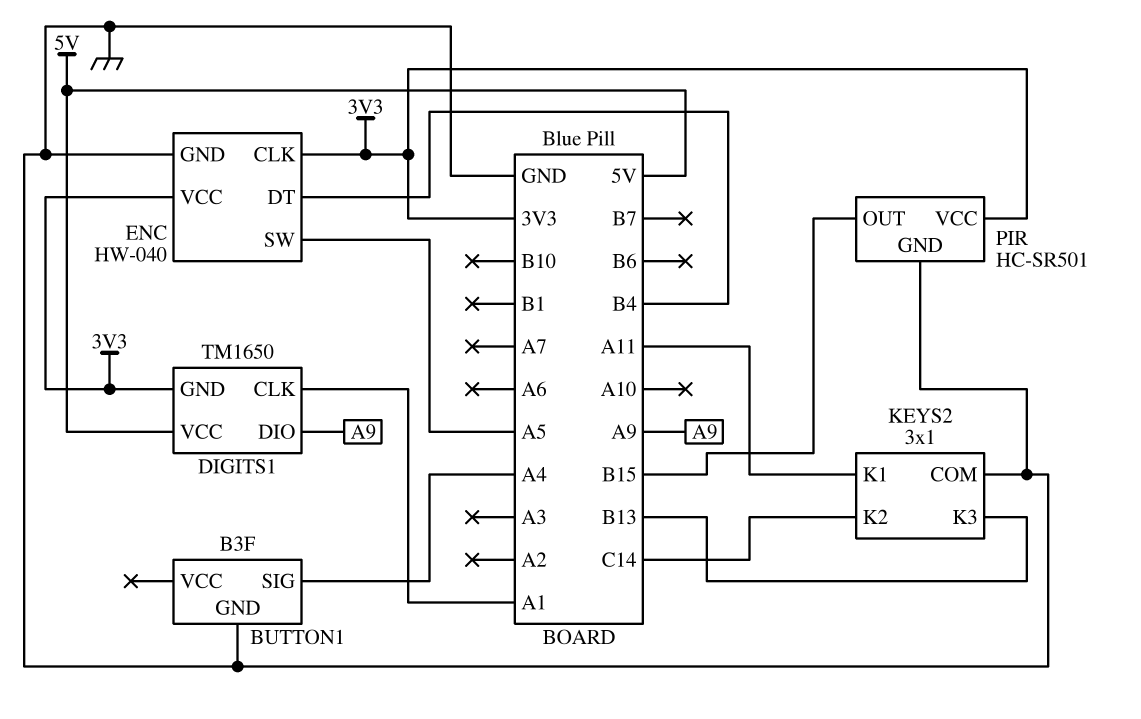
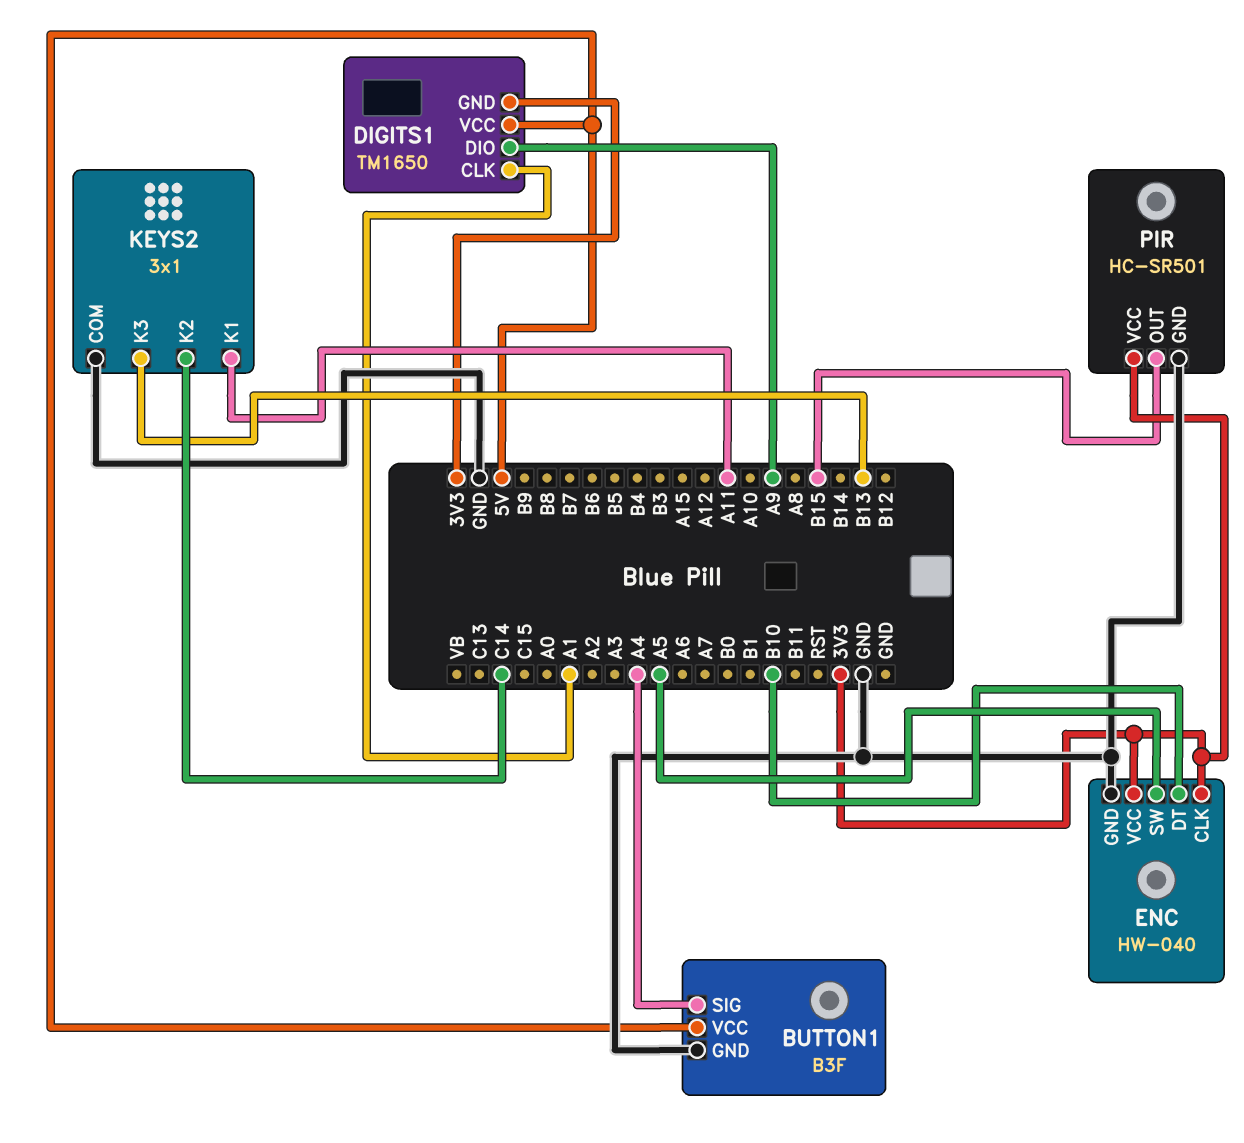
BUTTON1 pin VCC: none -> 5V
ENC pin DT: B4 -> B10

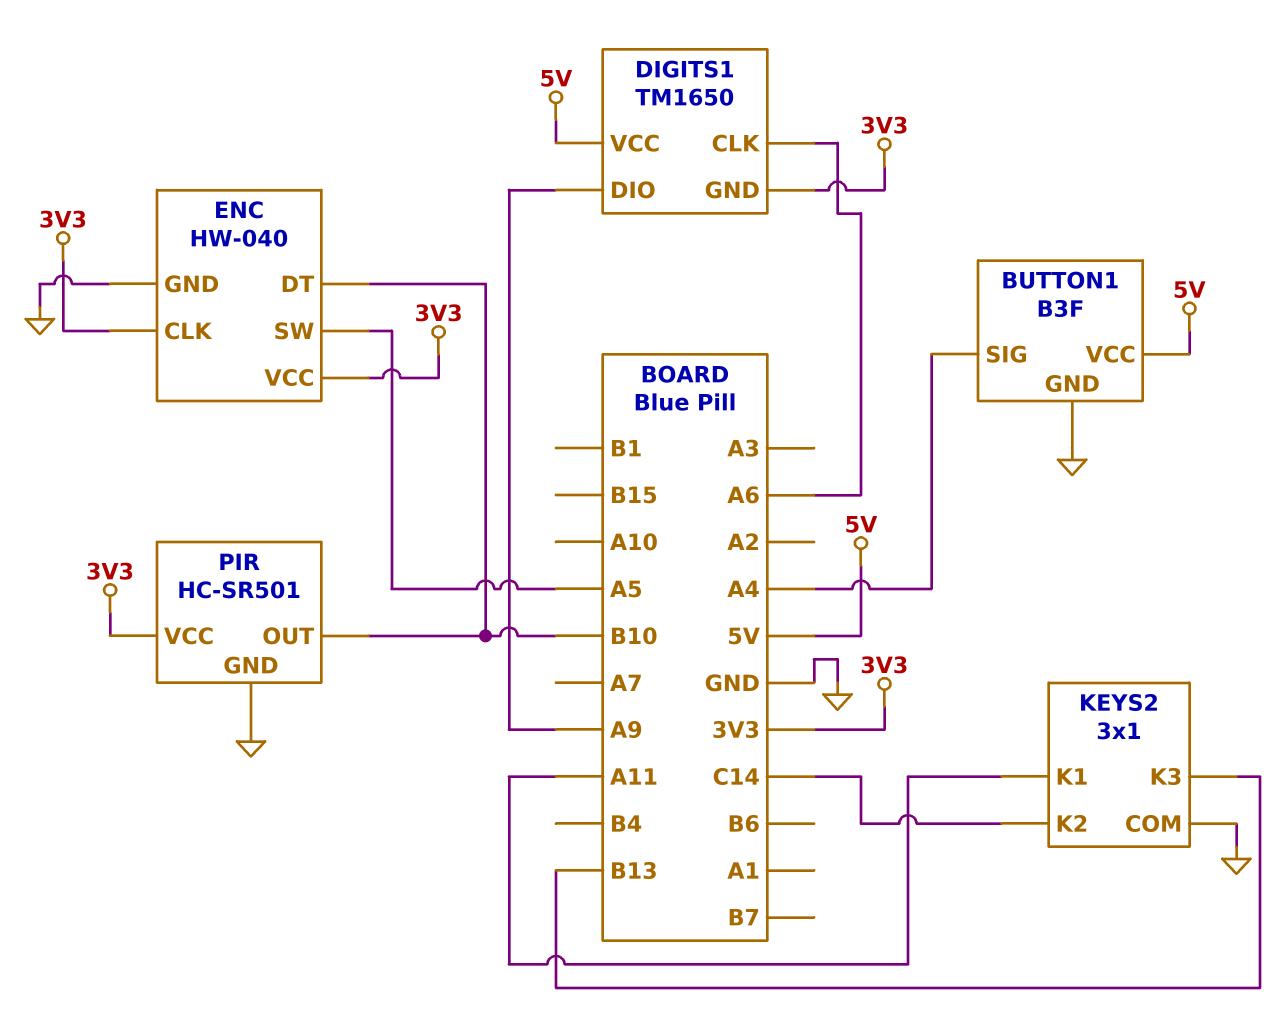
DIGITS1 pin CLK: A1 -> A6
PIR pin OUT: B15 -> B10

